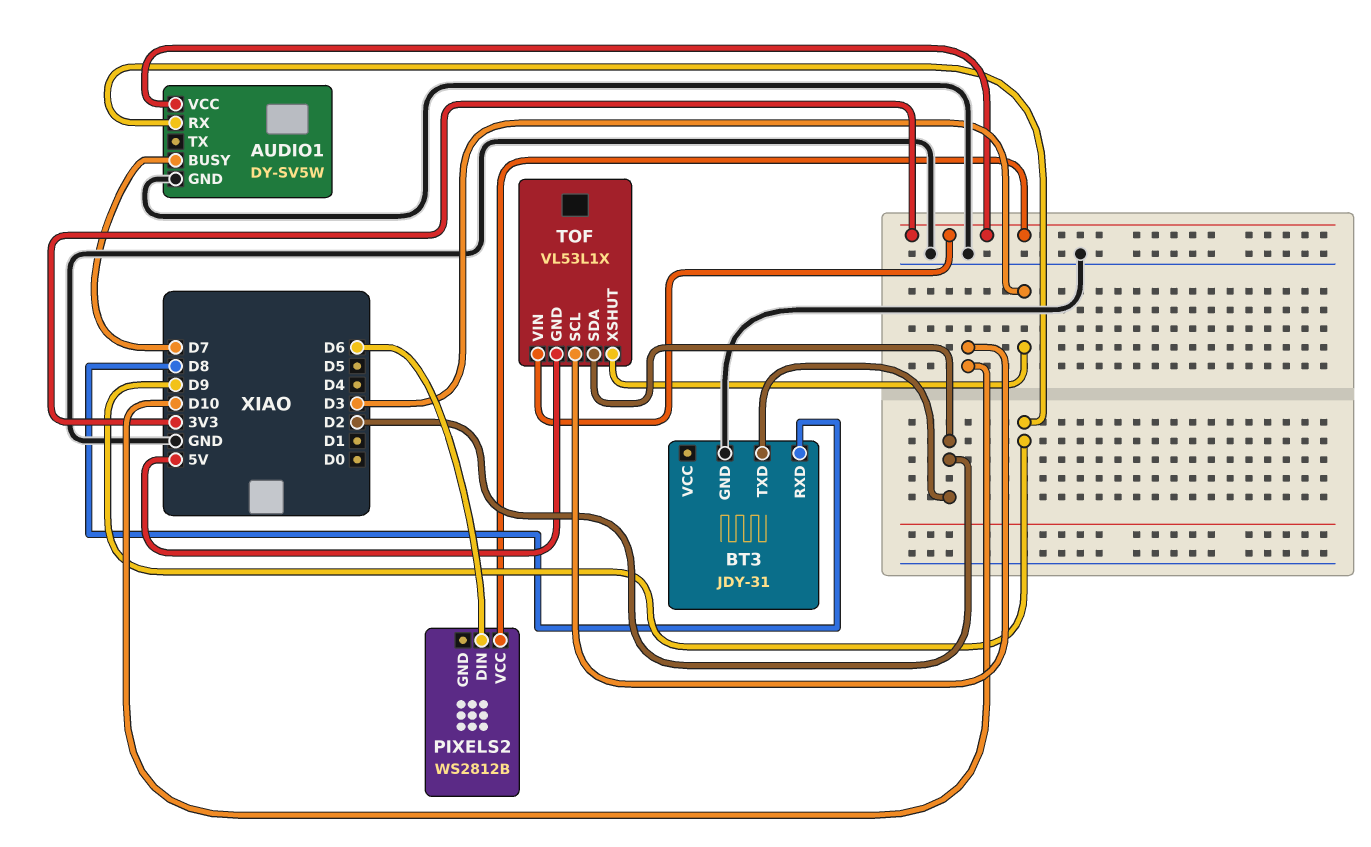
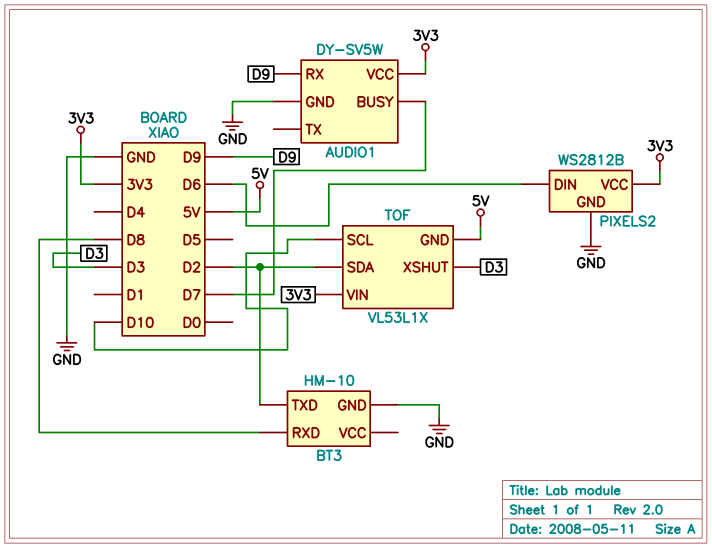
BT3: JDY-31 -> HM-10
PIXELS2 pin GND: none -> GND

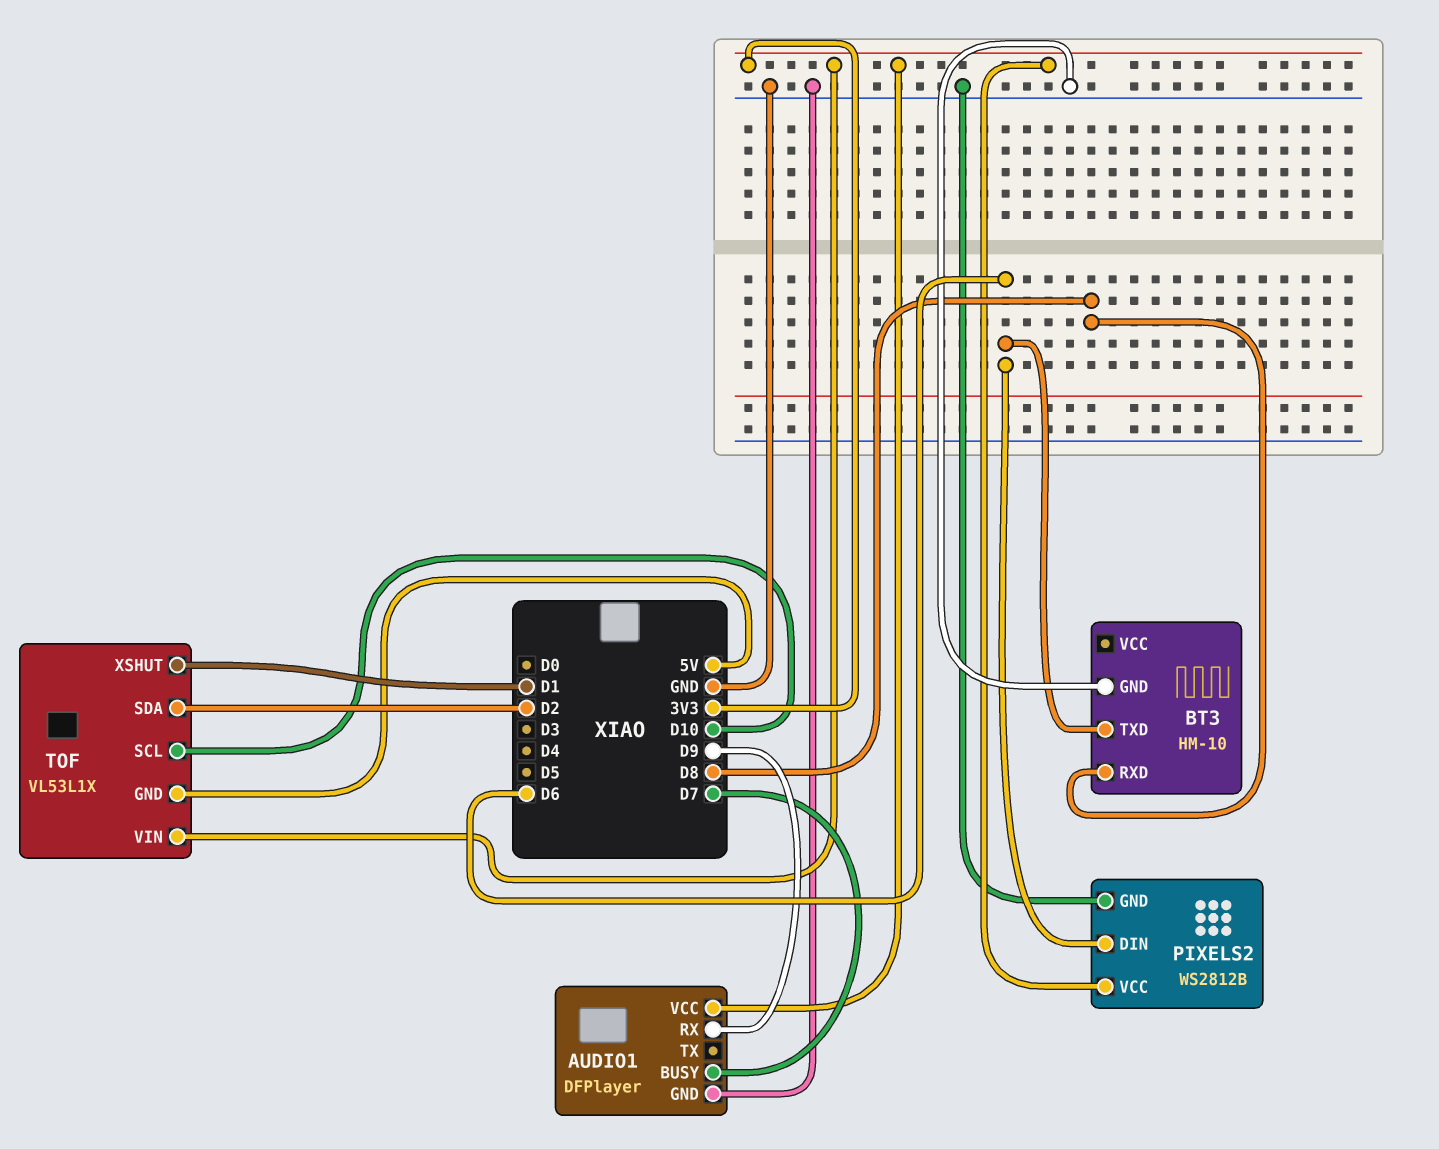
AUDIO1: DY-SV5W -> DFPlayer
BT3 pin TXD: D2 -> D6
TOF pin XSHUT: D3 -> D1

